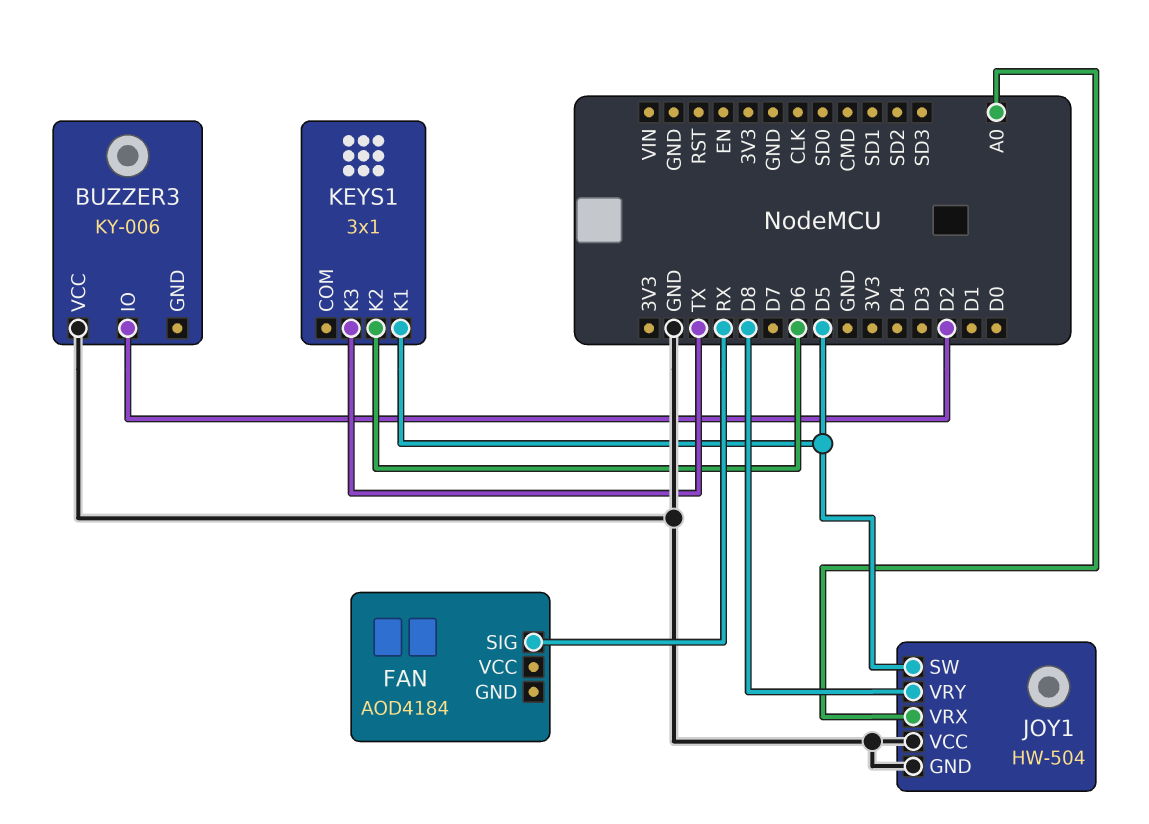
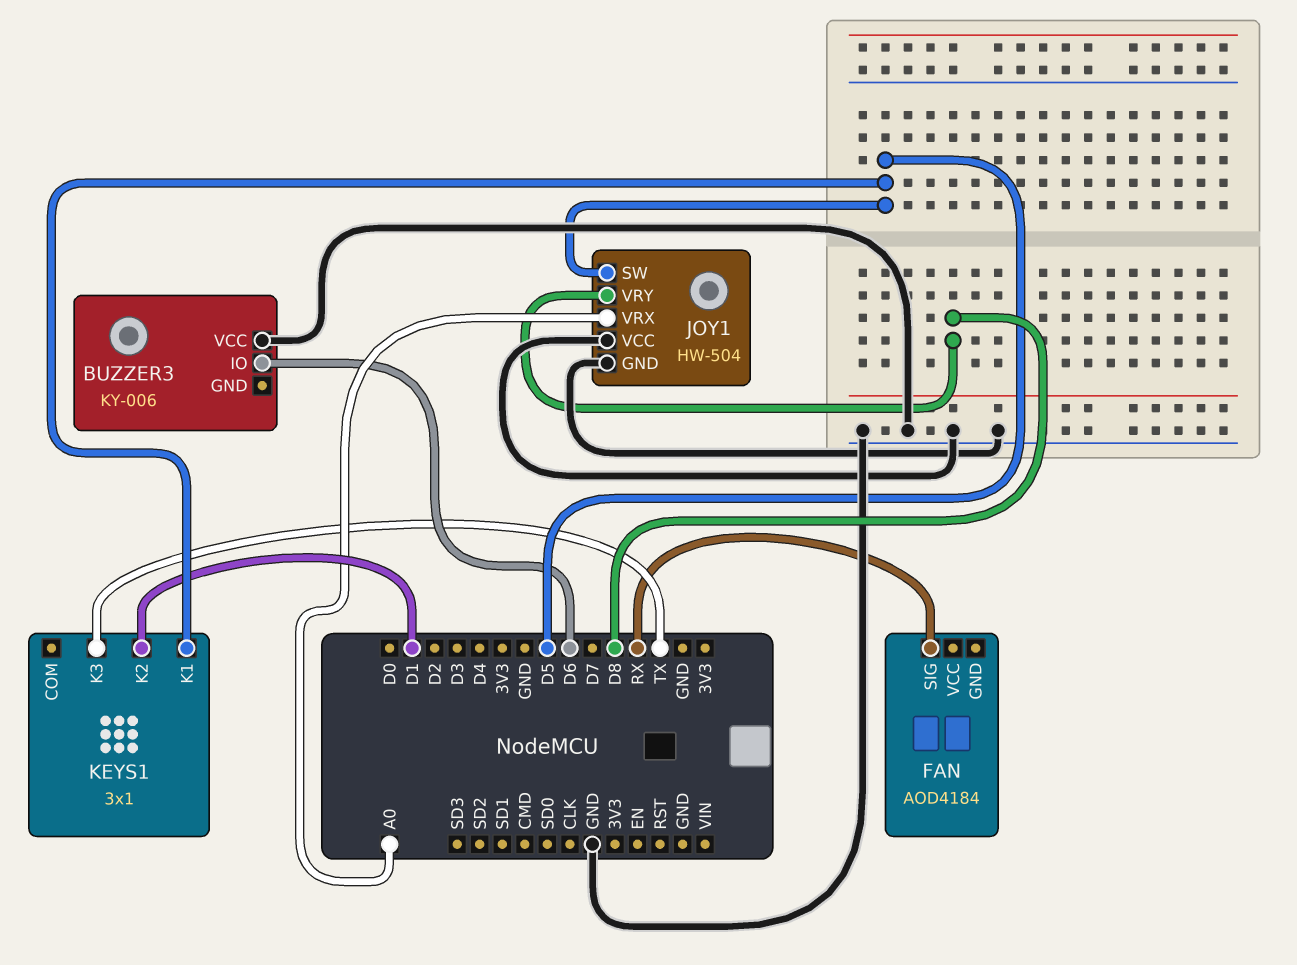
BUZZER3 pin IO: D2 -> D6
KEYS1 pin K2: D6 -> D1

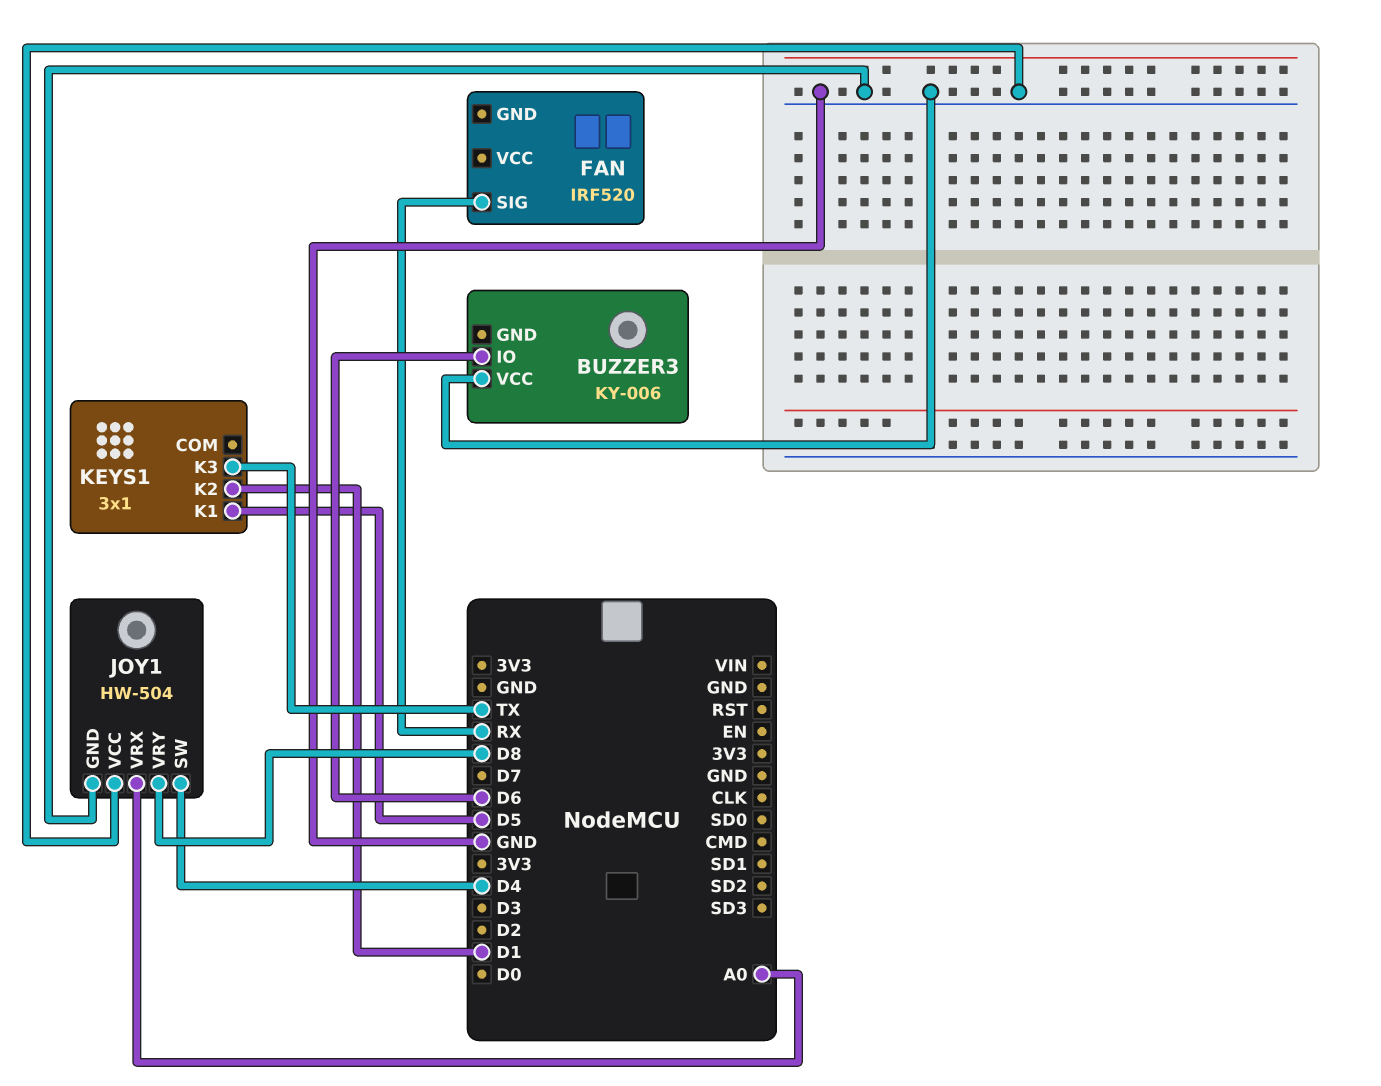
FAN: AOD4184 -> IRF520
JOY1 pin SW: D5 -> D4

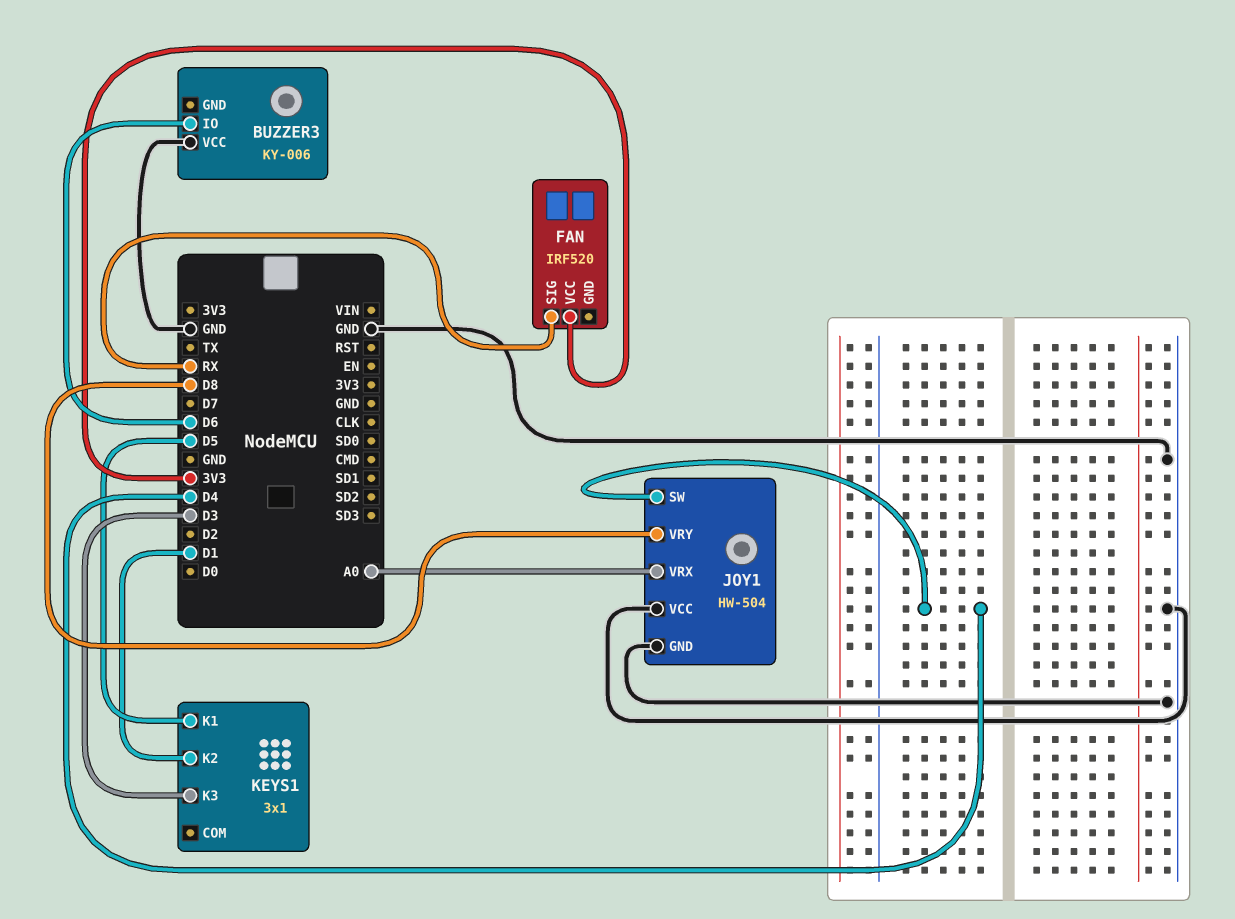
FAN pin VCC: none -> 3V3
KEYS1 pin K3: TX -> D3

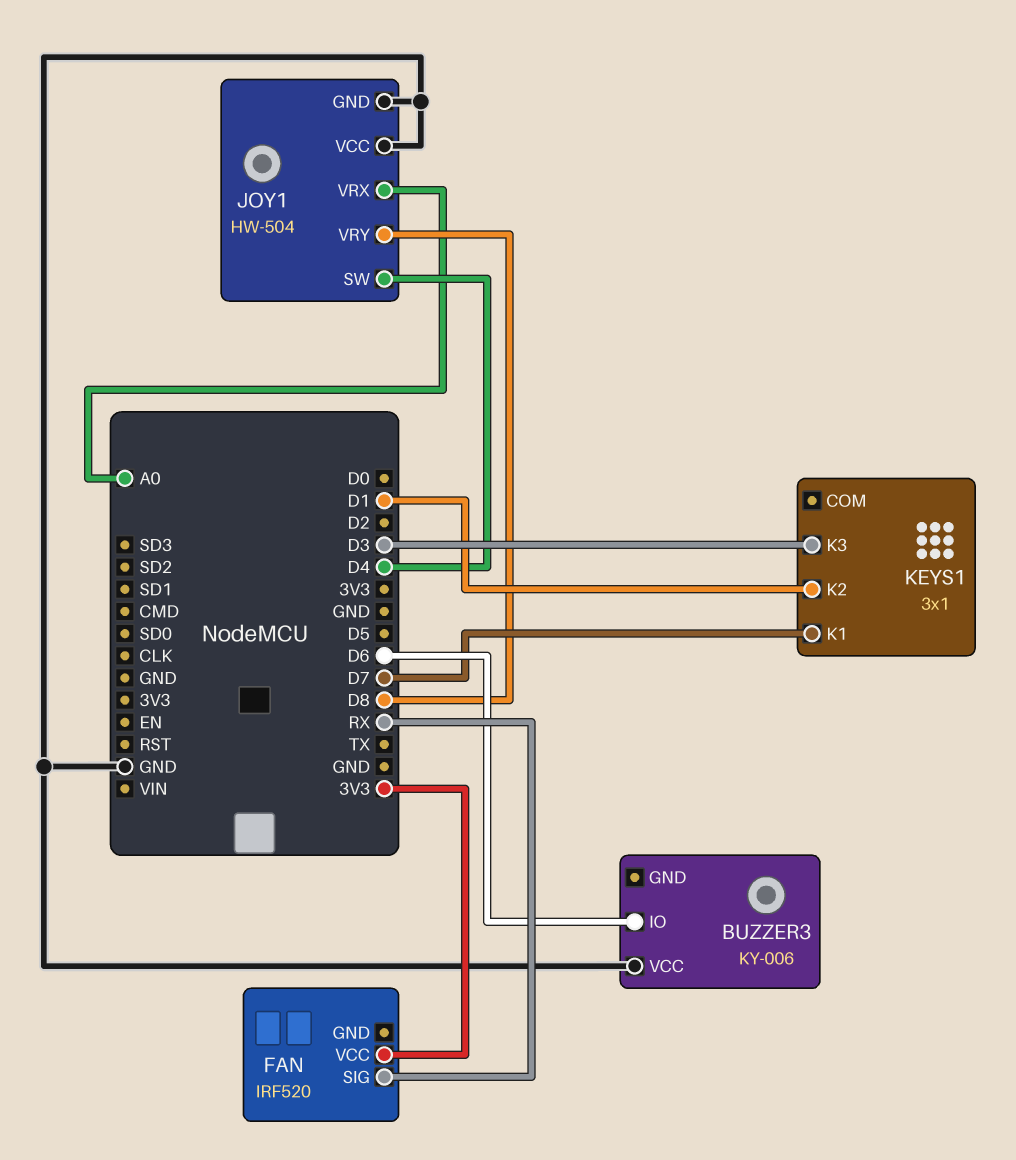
KEYS1 pin K1: D5 -> D7

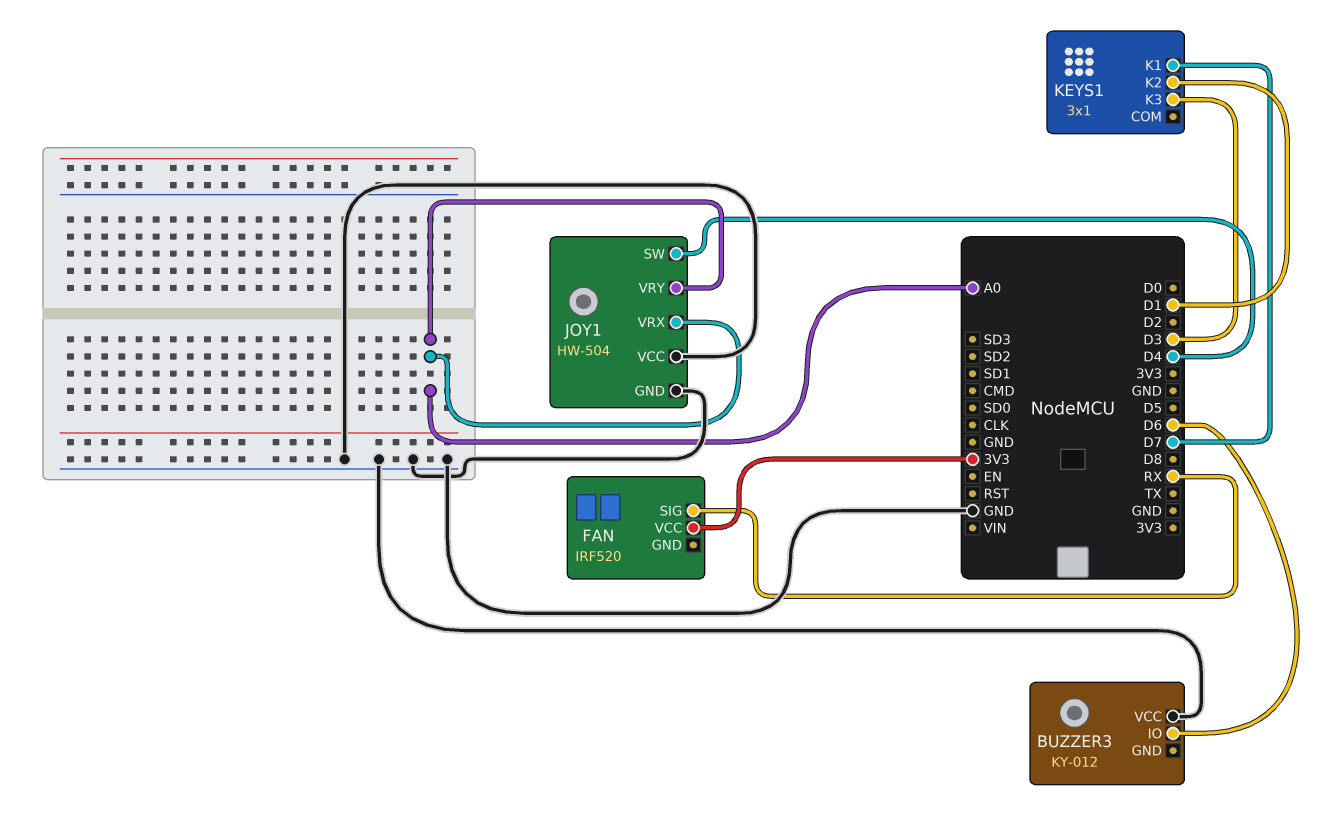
BUZZER3: KY-006 -> KY-012
JOY1 pin VRY: D8 -> A0

